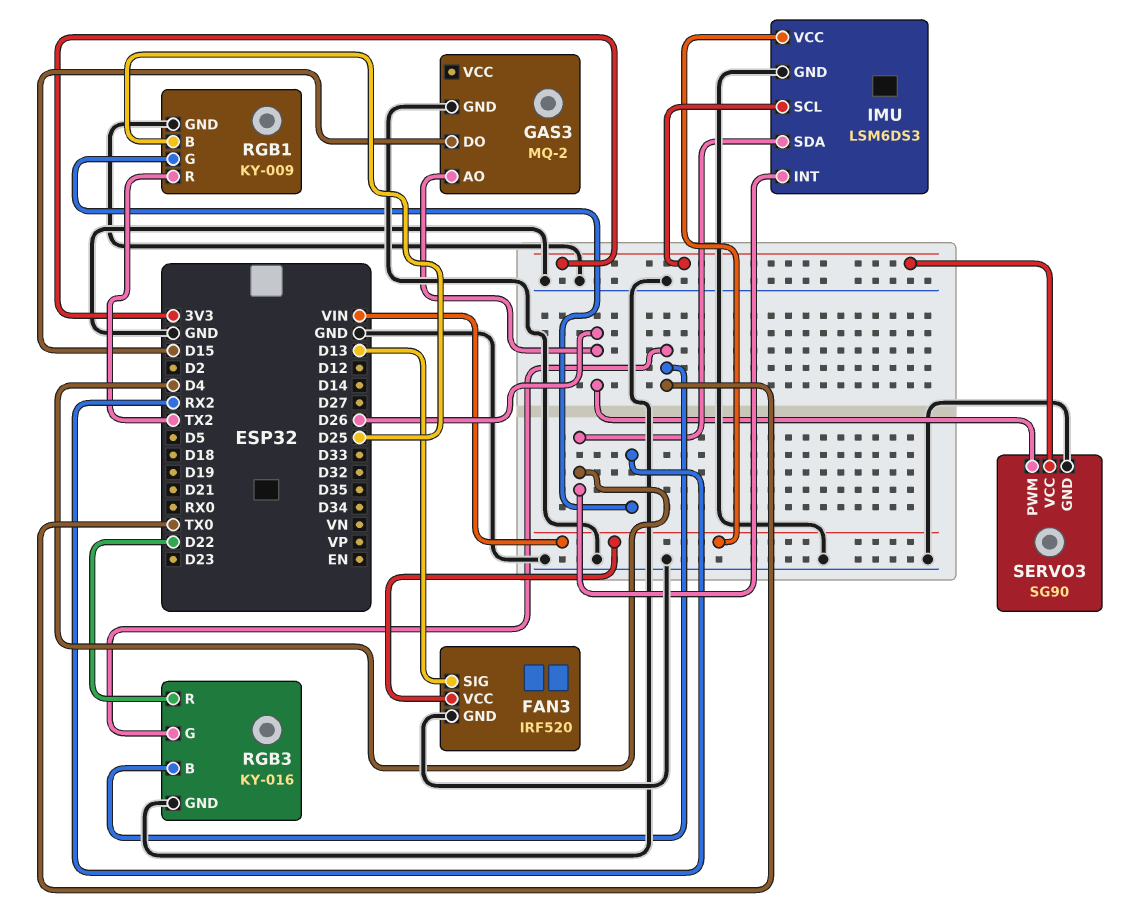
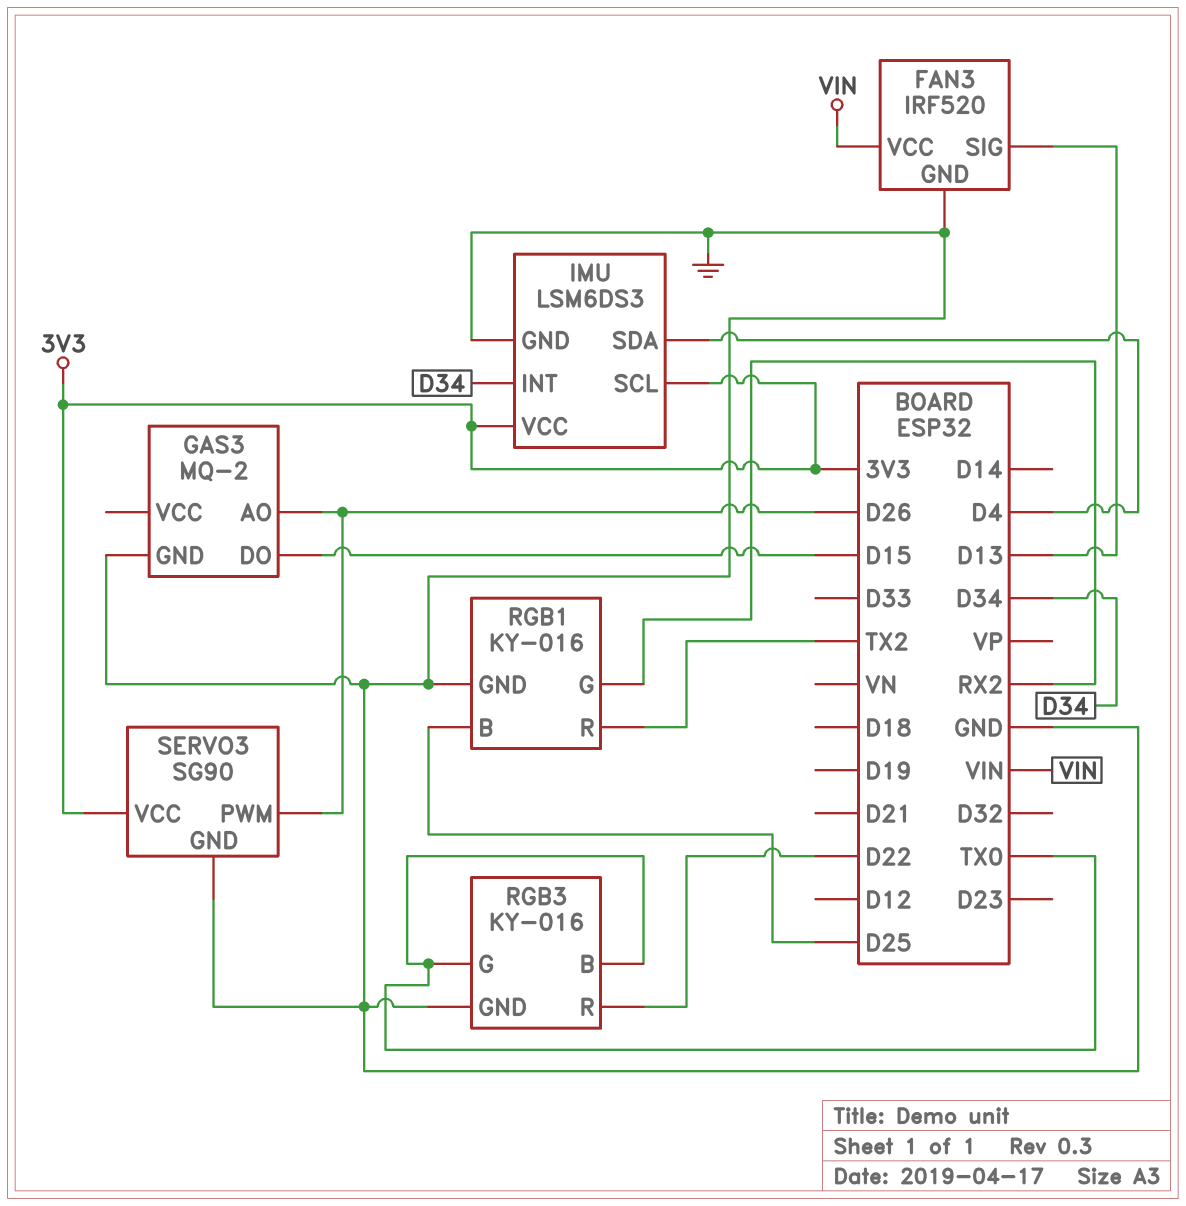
IMU pin INT: D4 -> D34
IMU pin VCC: VIN -> 3V3
RGB1: KY-009 -> KY-016

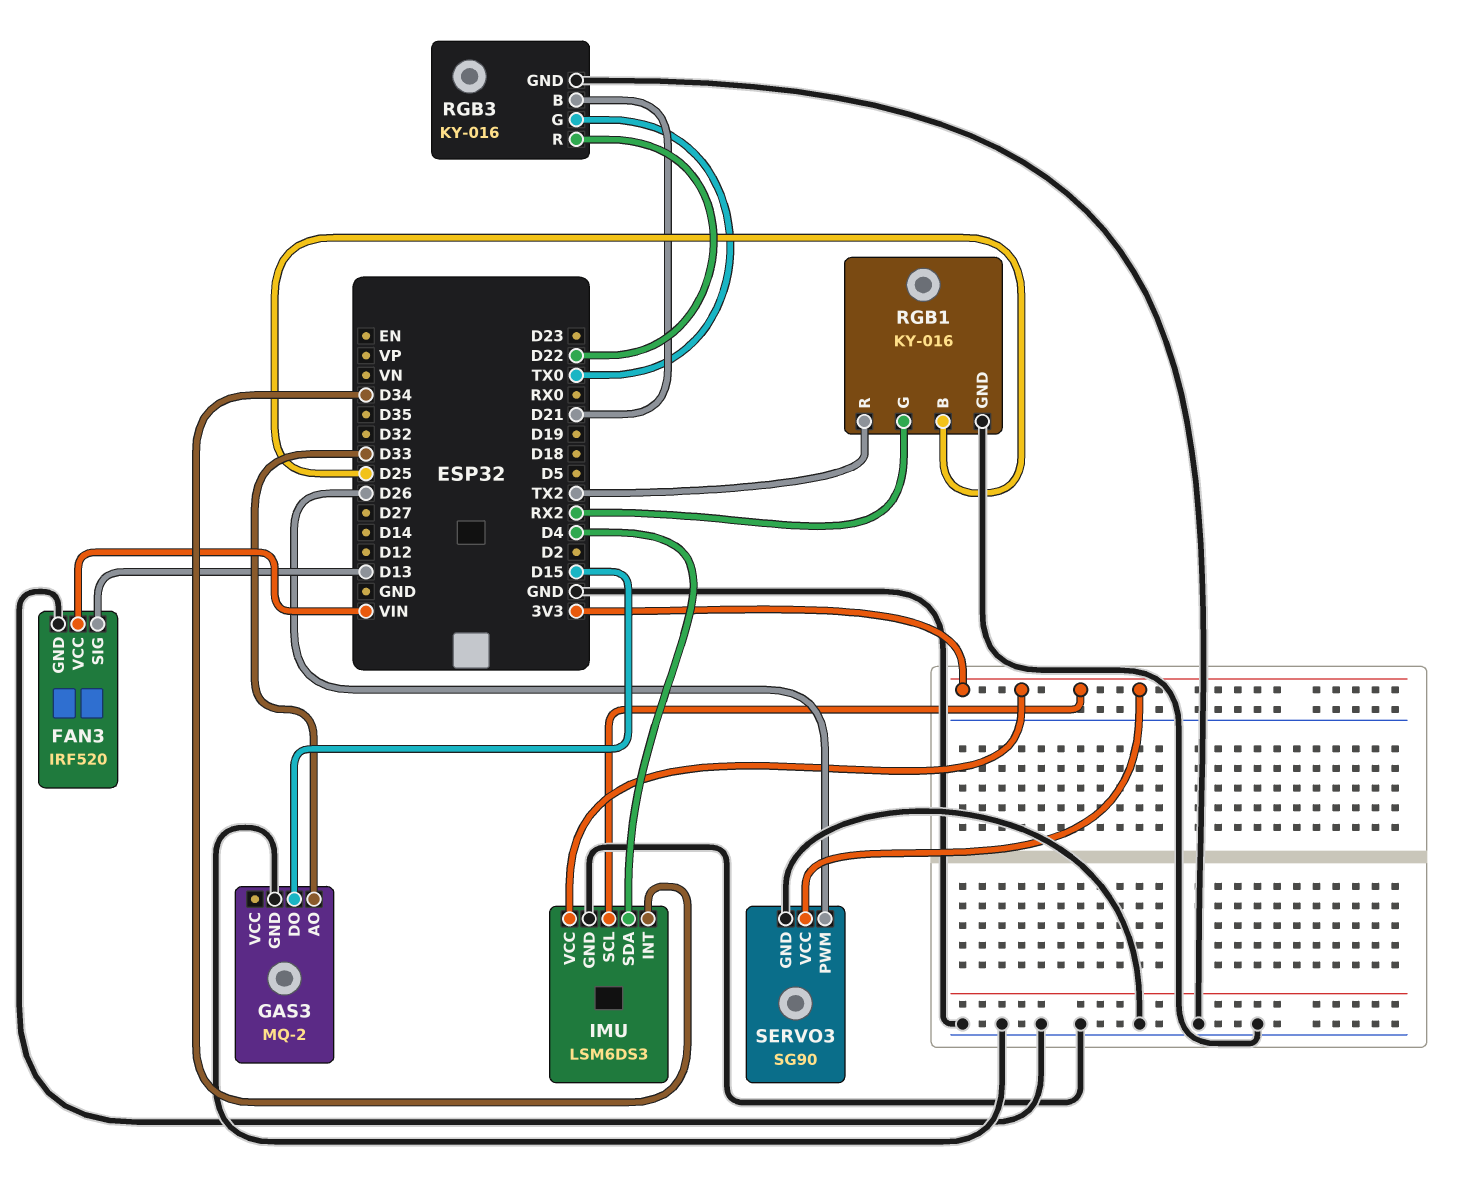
GAS3 pin AO: D26 -> D33
RGB3 pin B: TX0 -> D21

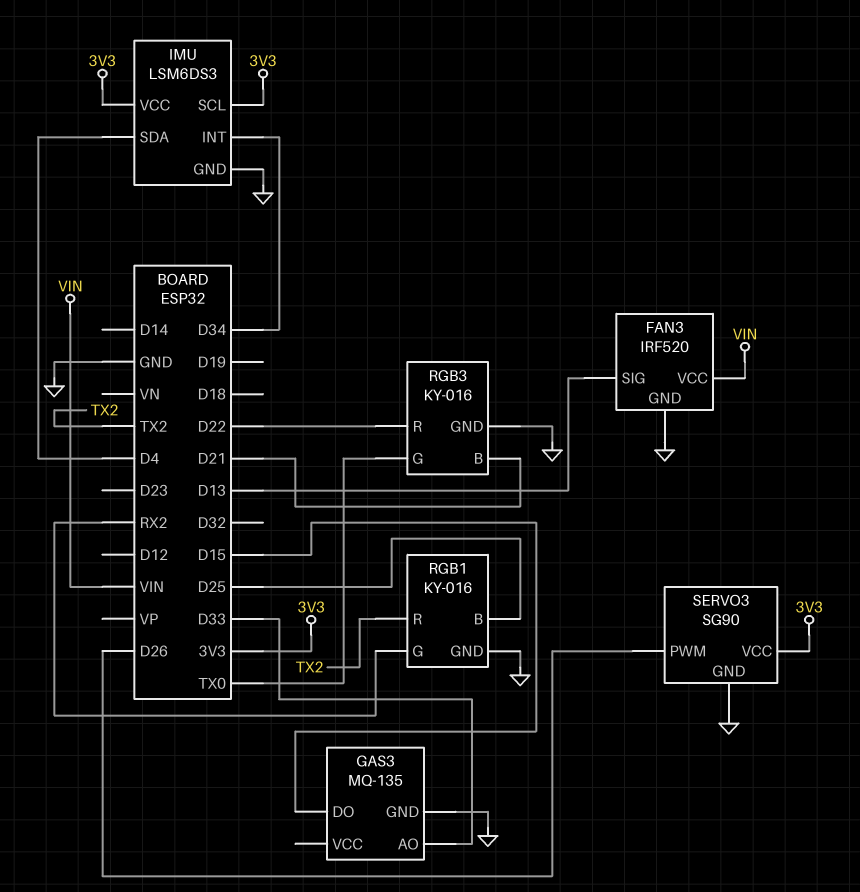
GAS3: MQ-2 -> MQ-135

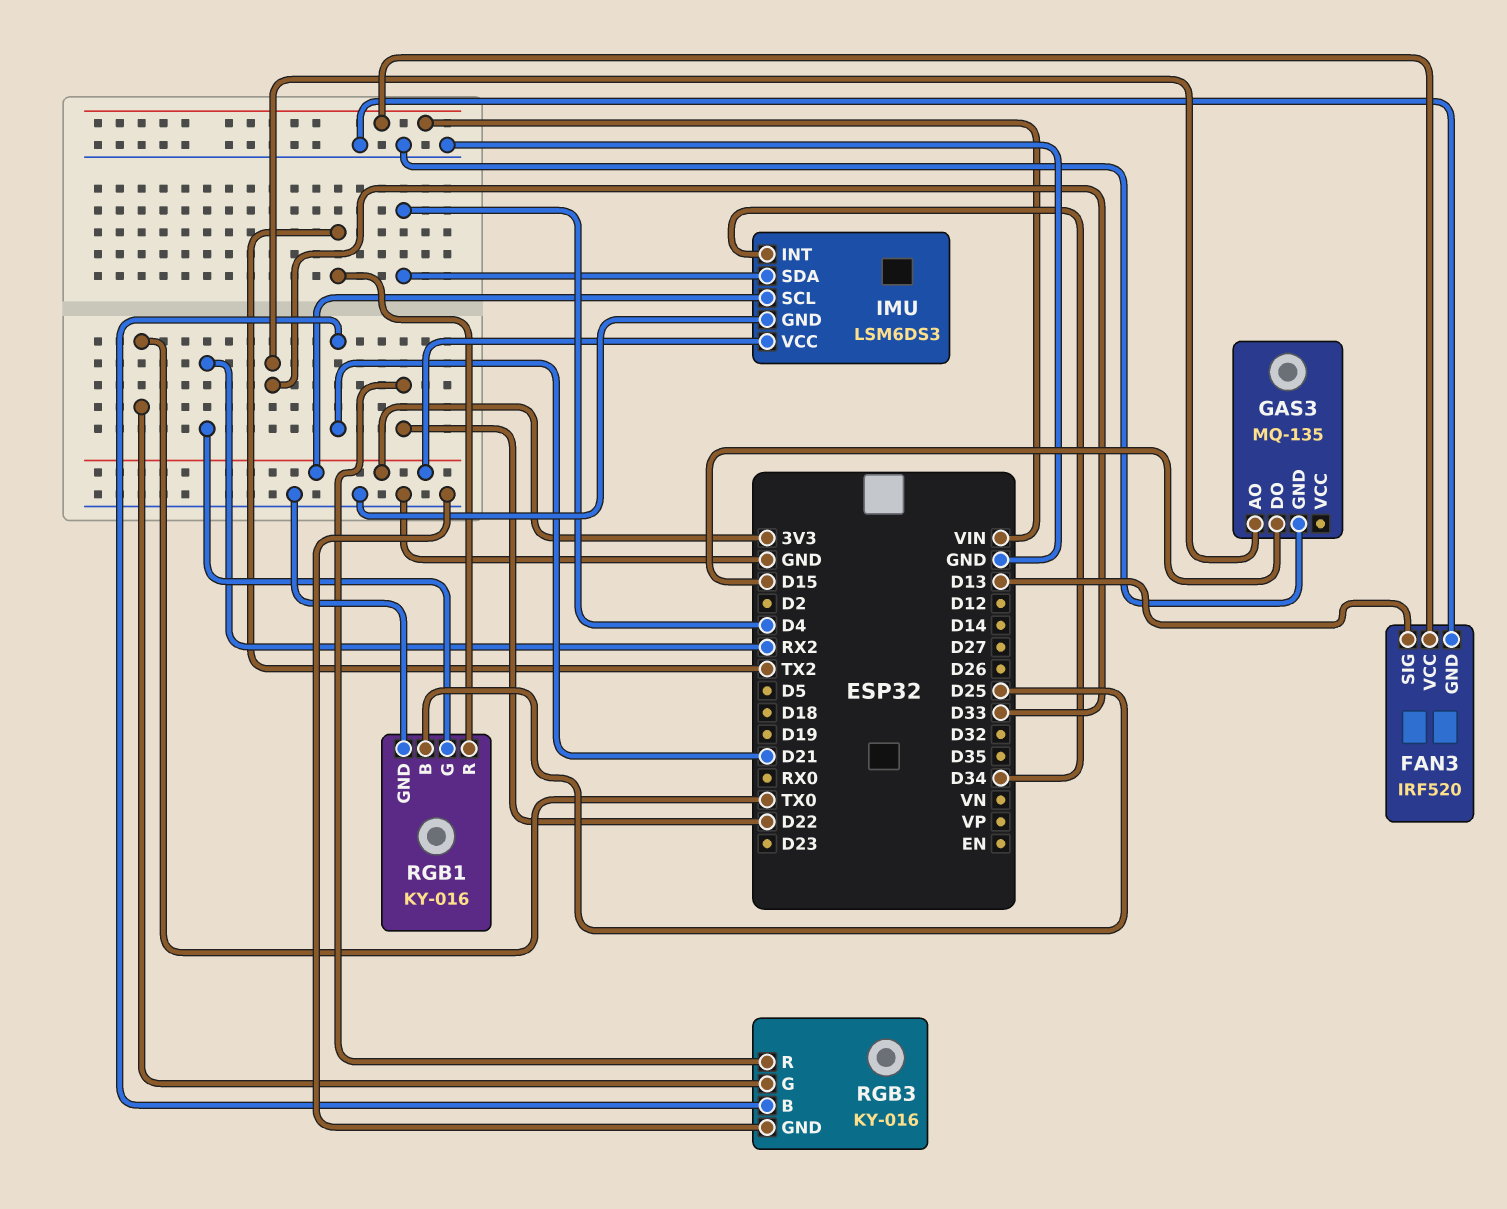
SERVO3: SG90 -> none
SERVO3 pin GND: GND -> none
SERVO3 pin PWM: D26 -> none
SERVO3 pin VCC: 3V3 -> none

